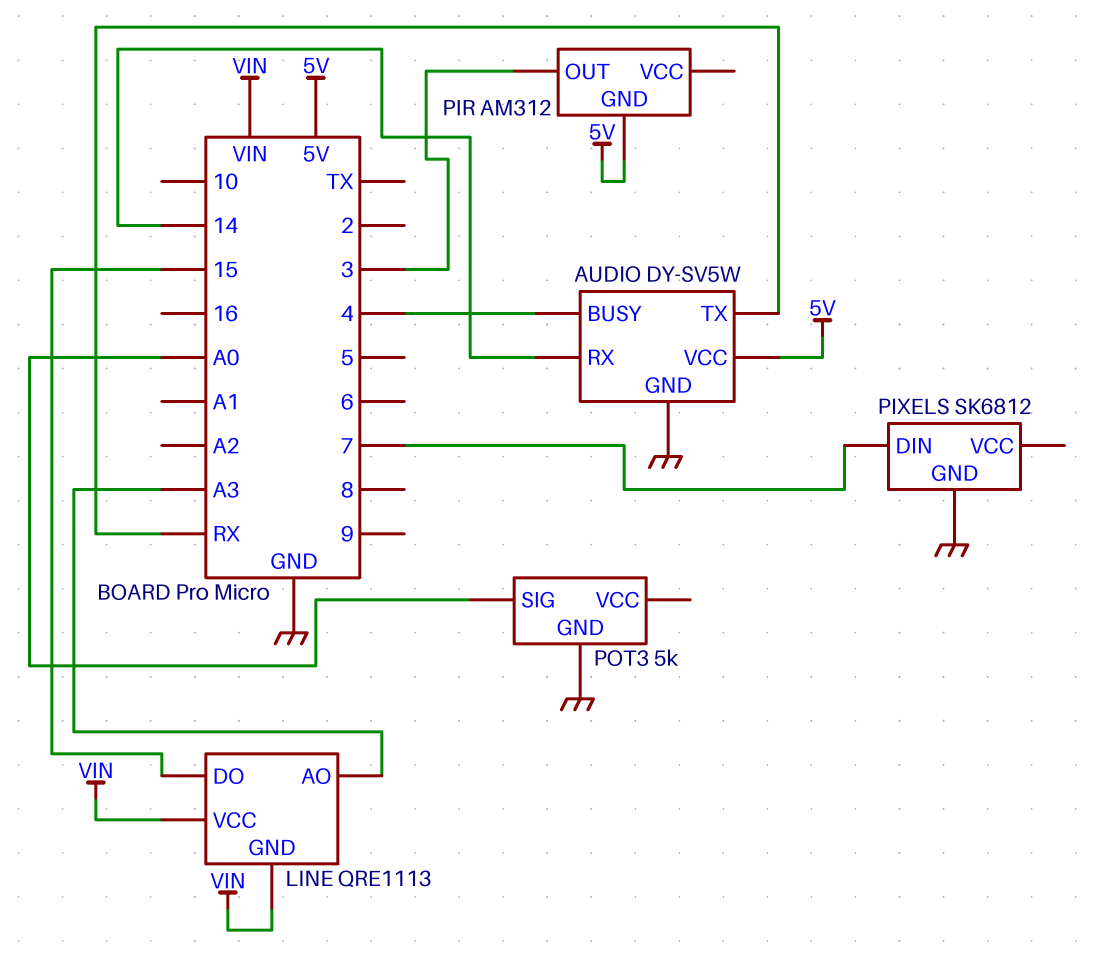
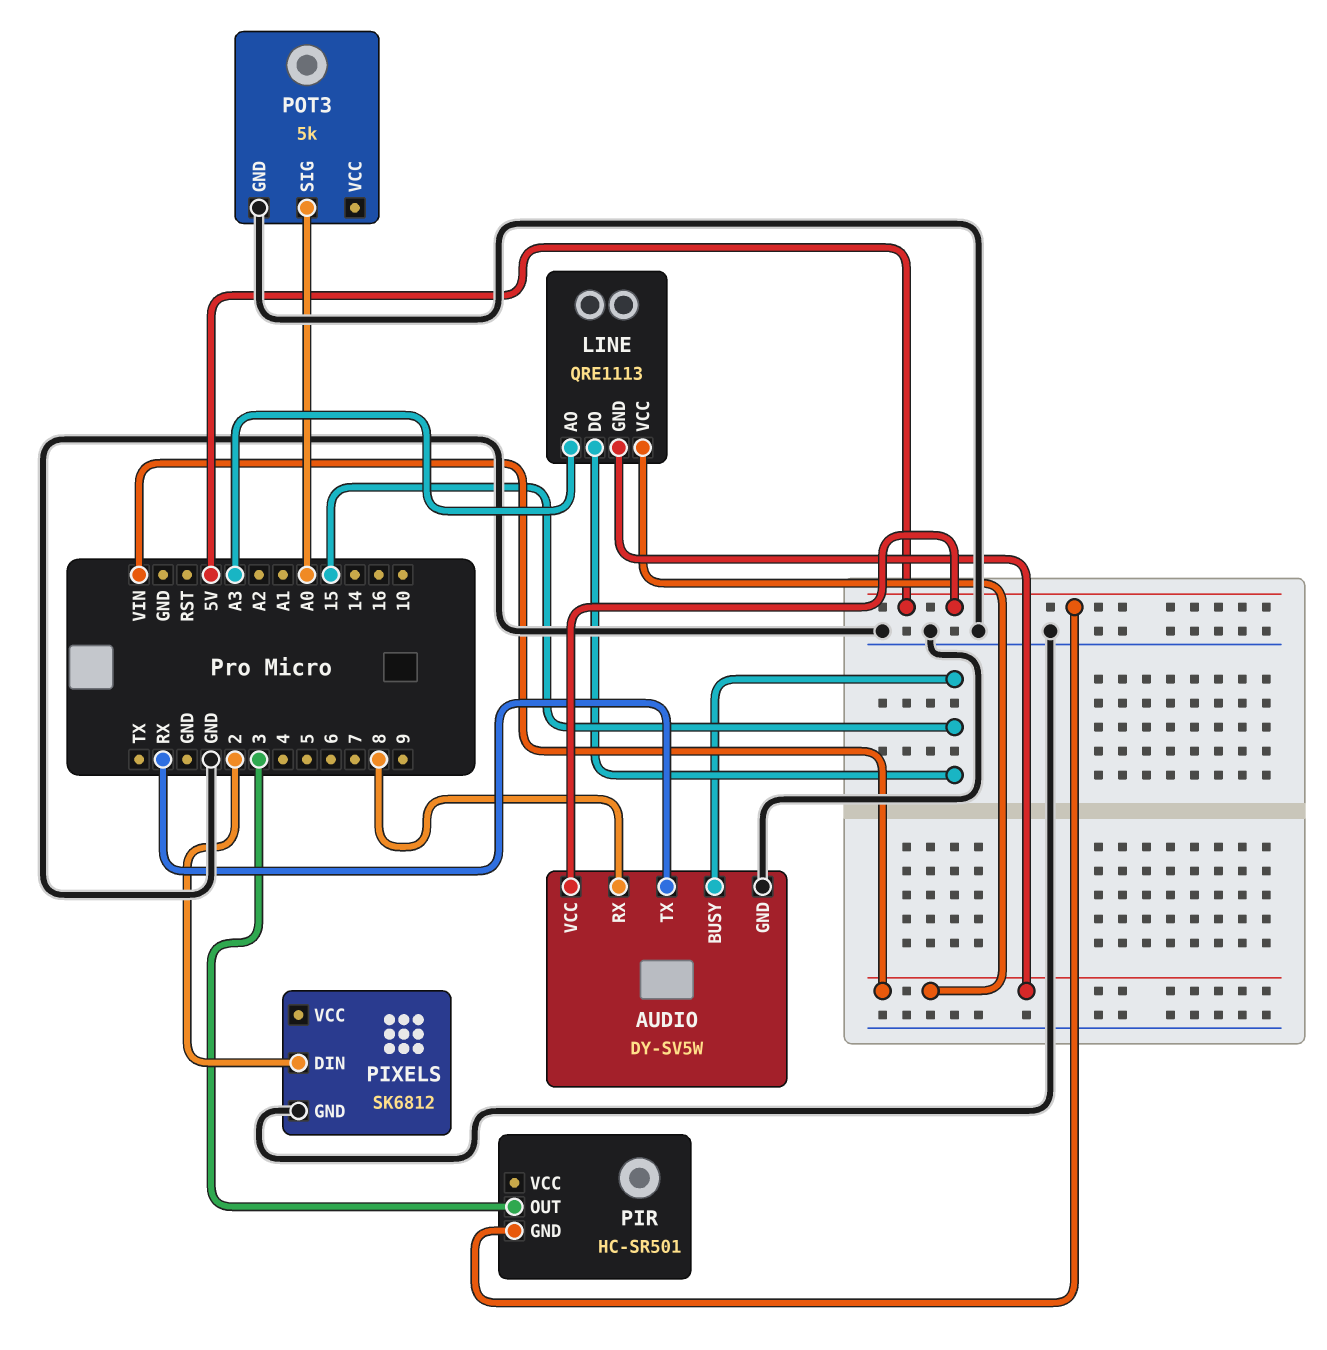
AUDIO pin BUSY: 4 -> 15
AUDIO pin RX: 14 -> 8
PIR: AM312 -> HC-SR501
PIXELS pin DIN: 7 -> 2

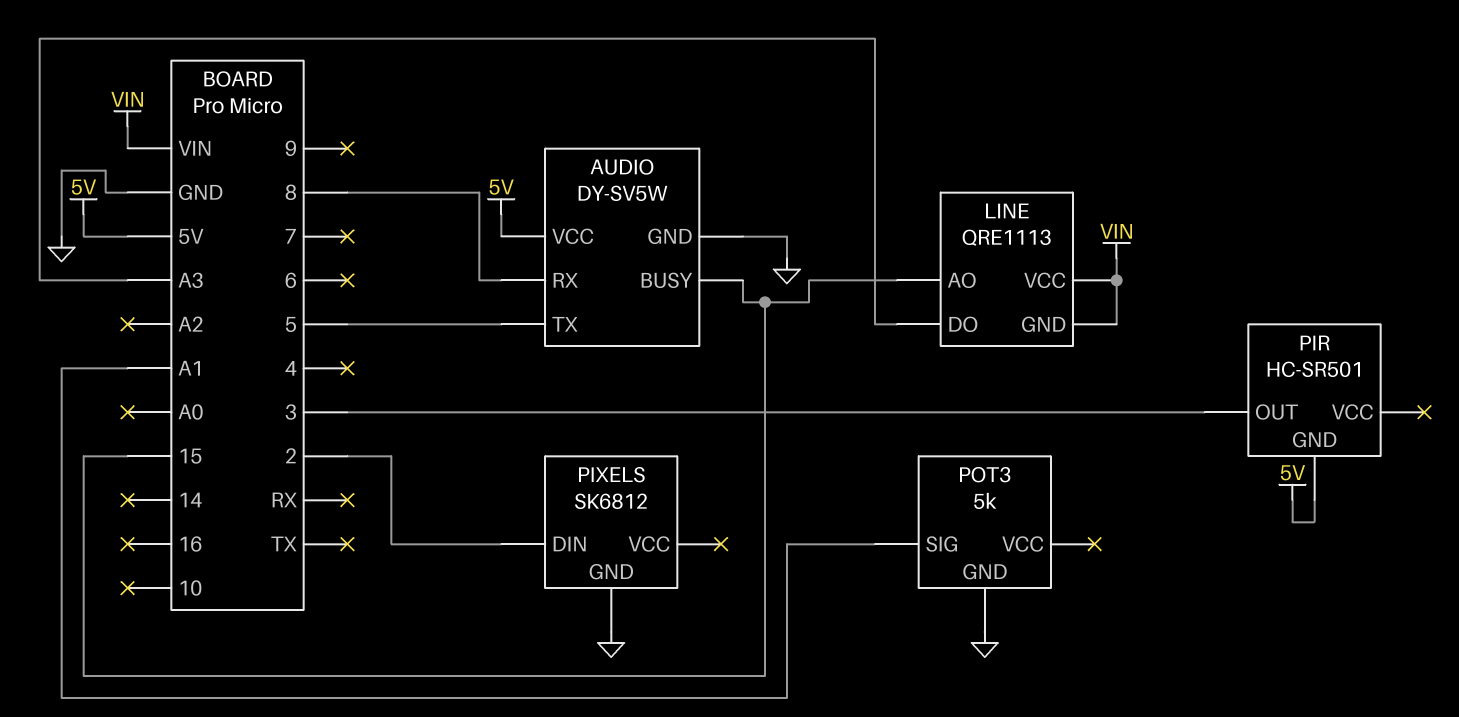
AUDIO pin TX: RX -> 5
LINE pin AO: A3 -> 15
LINE pin DO: 15 -> A3
POT3 pin SIG: A0 -> A1

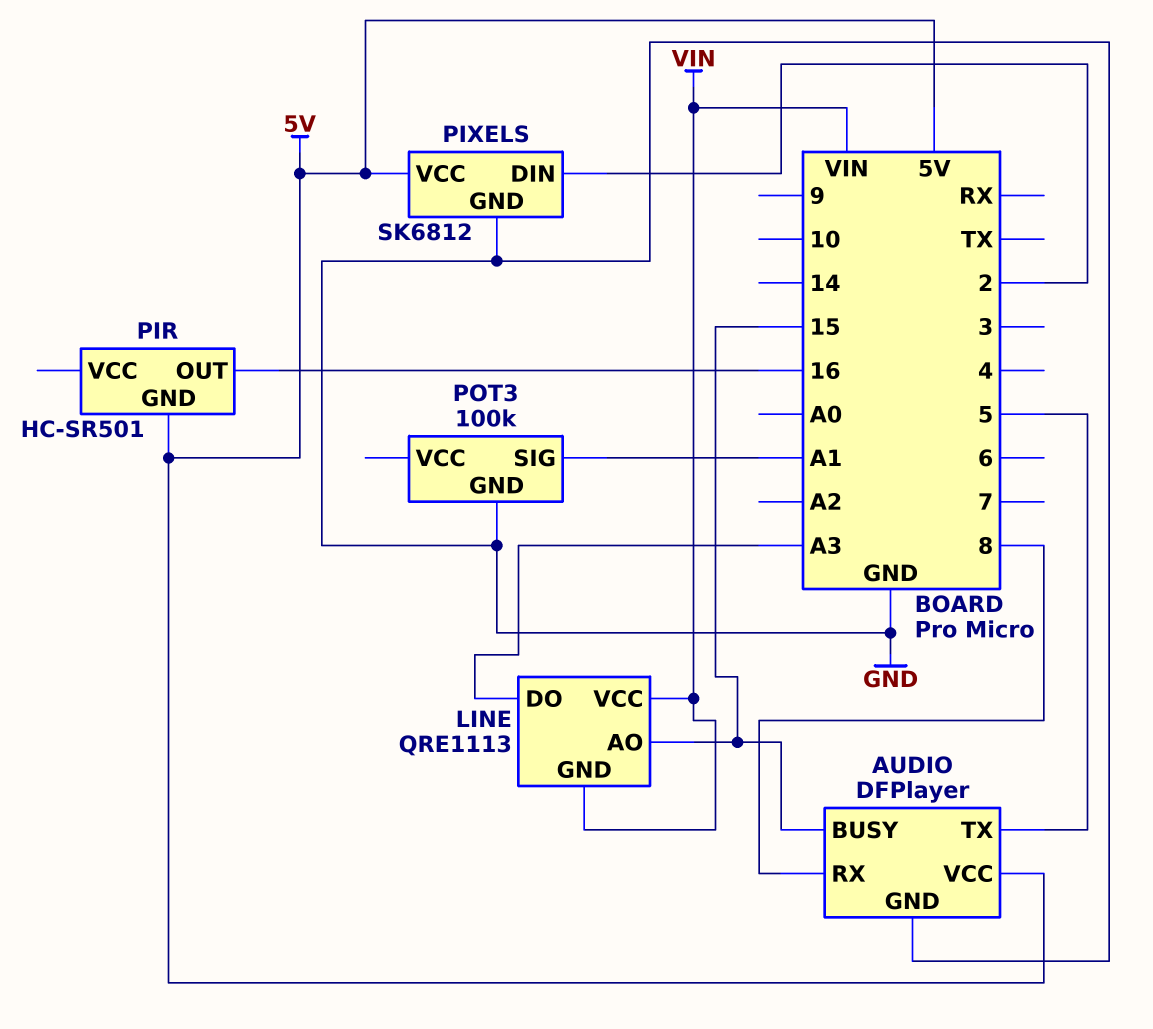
AUDIO: DY-SV5W -> DFPlayer
PIR pin OUT: 3 -> 16
PIXELS pin VCC: none -> 5V
POT3: 5k -> 100k

